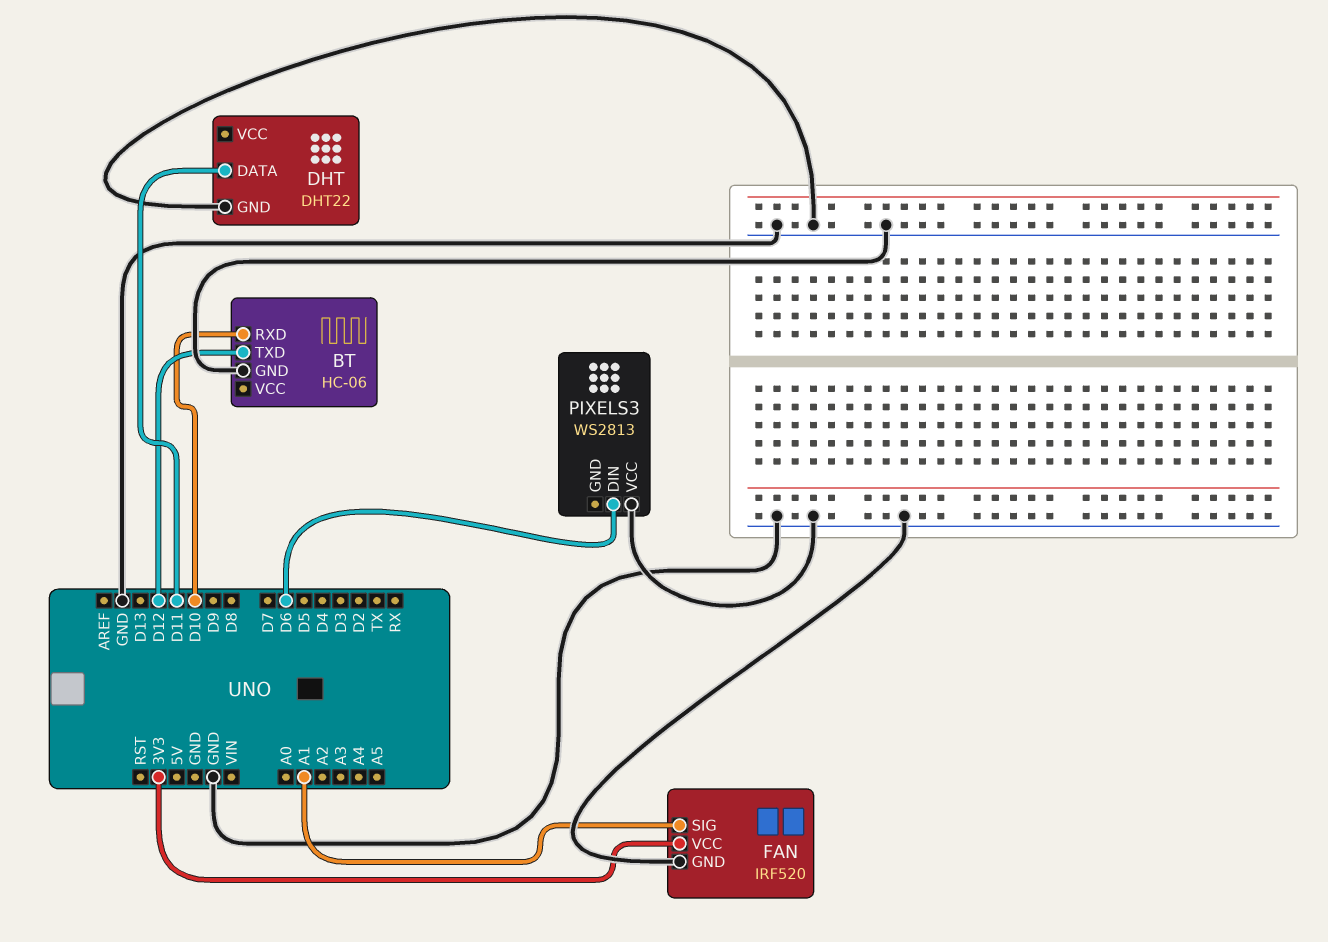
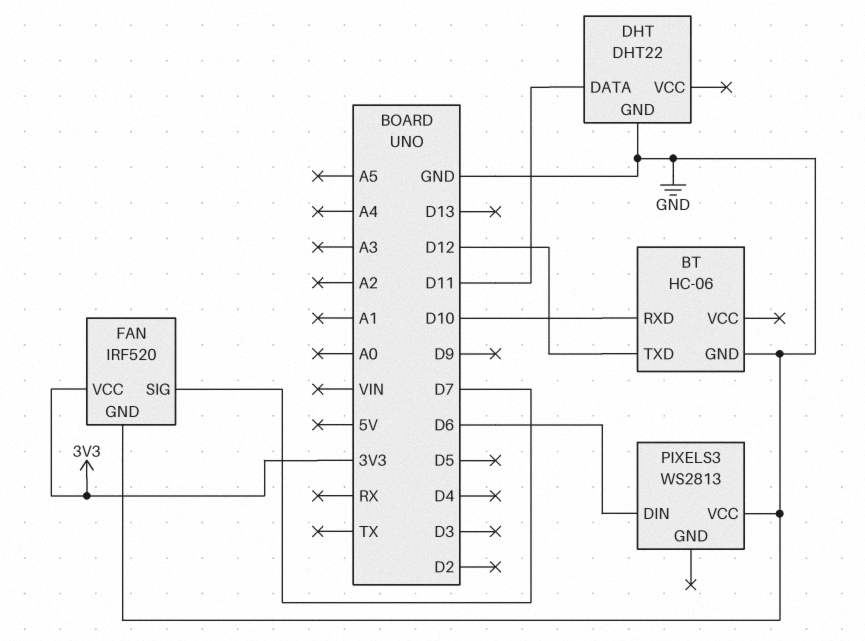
FAN pin SIG: A1 -> D7

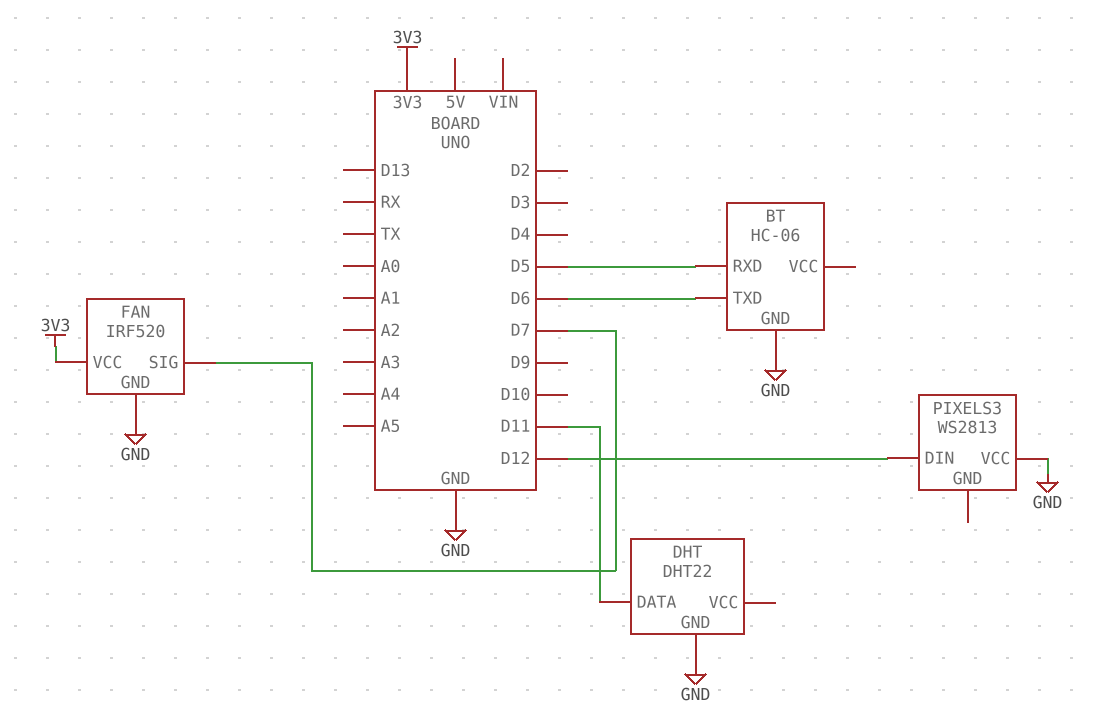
BT pin RXD: D10 -> D5
BT pin TXD: D12 -> D6
PIXELS3 pin DIN: D6 -> D12

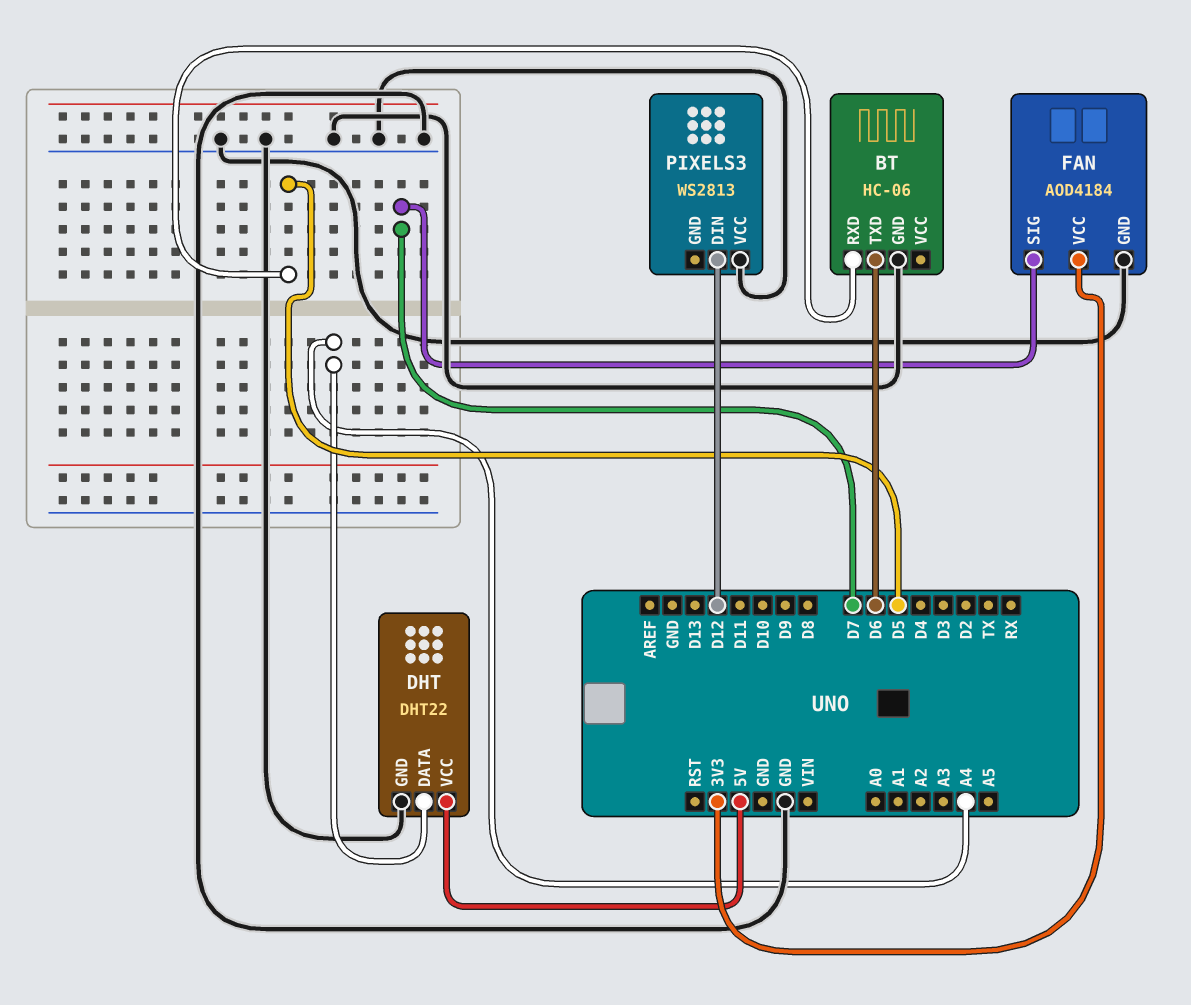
DHT pin DATA: D11 -> A4
DHT pin VCC: none -> 5V
FAN: IRF520 -> AOD4184

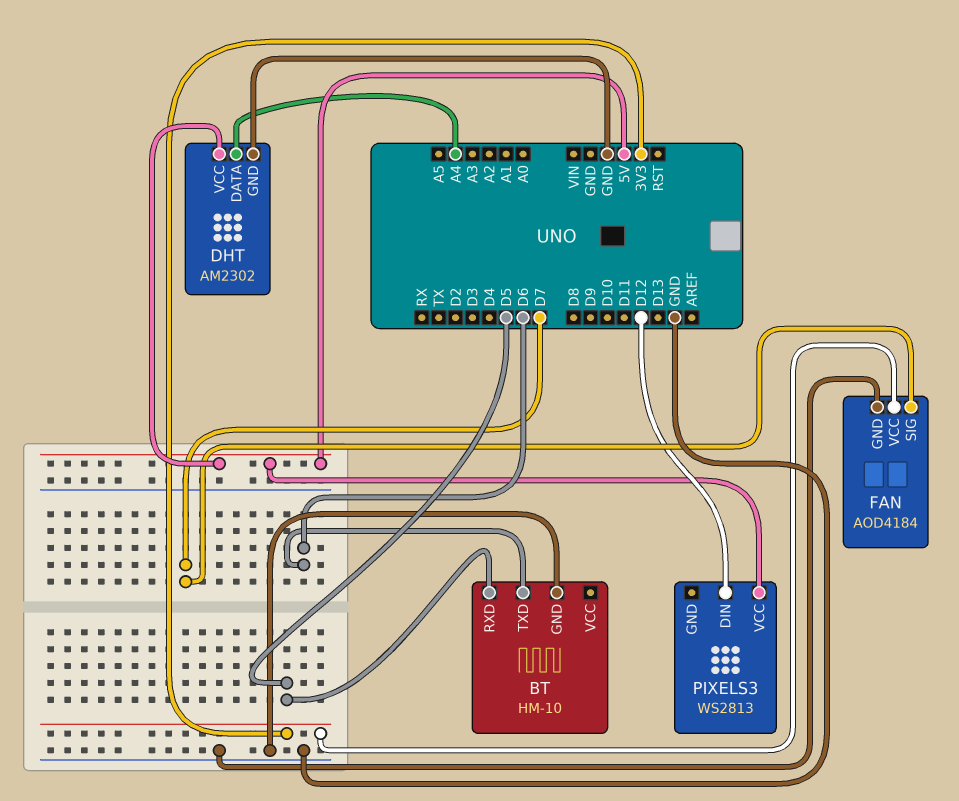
BT: HC-06 -> HM-10
DHT: DHT22 -> AM2302
PIXELS3 pin VCC: GND -> 5V

